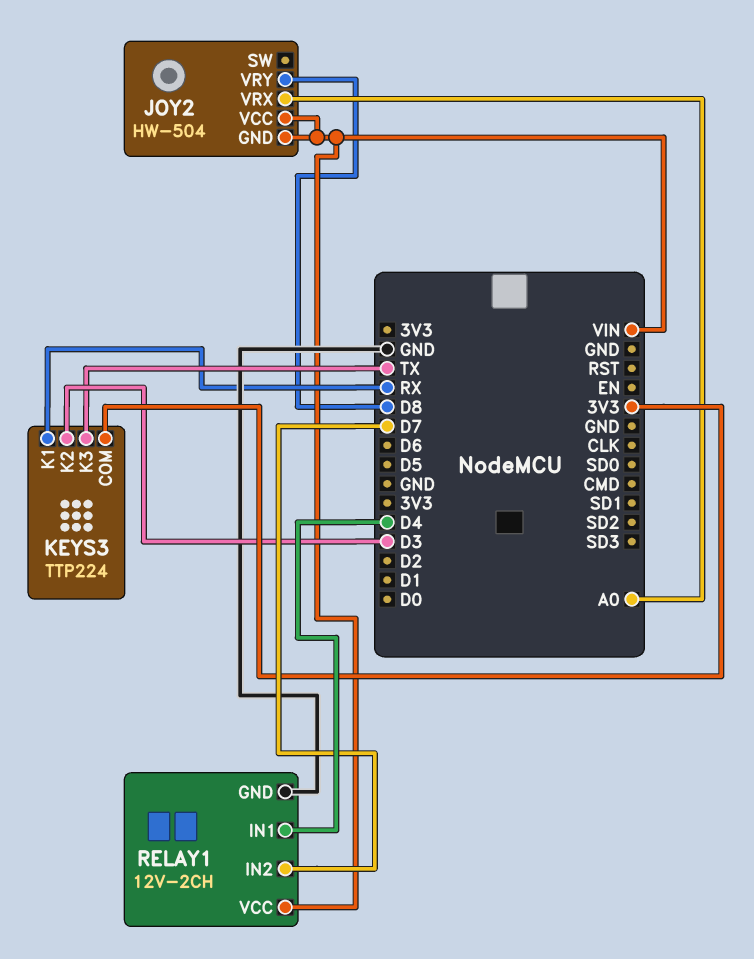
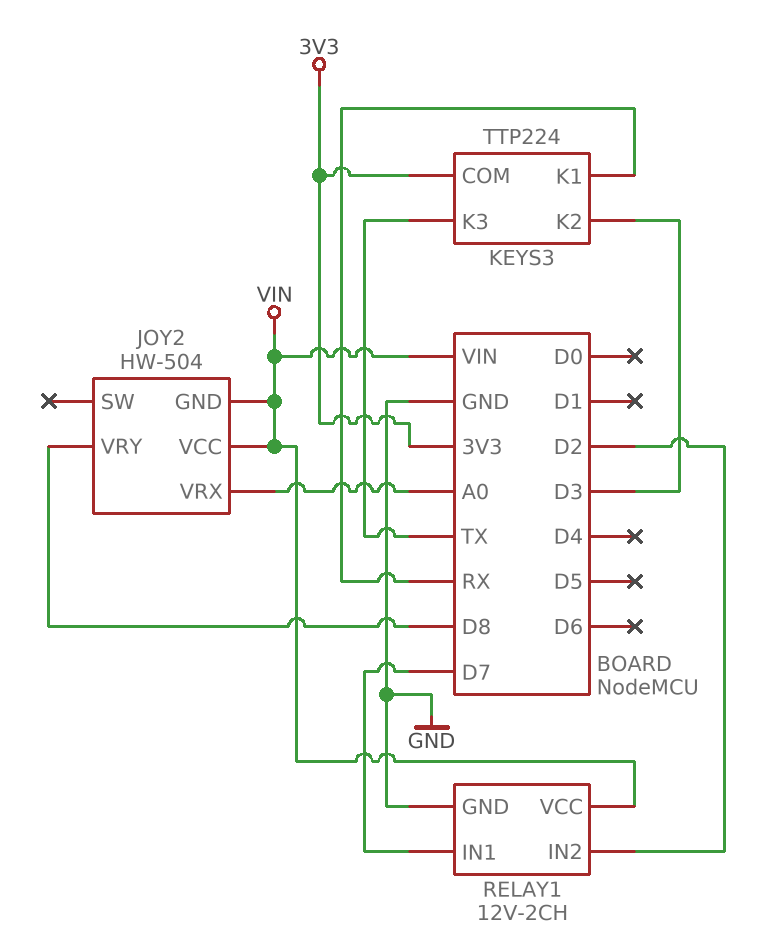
RELAY1 pin IN1: D4 -> D7
RELAY1 pin IN2: D7 -> D2

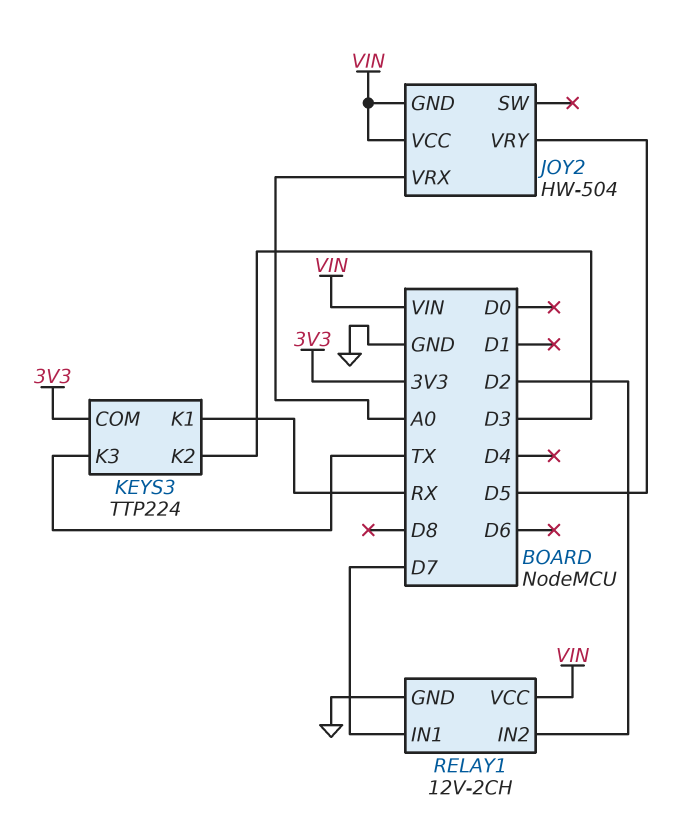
JOY2 pin VRY: D8 -> D5

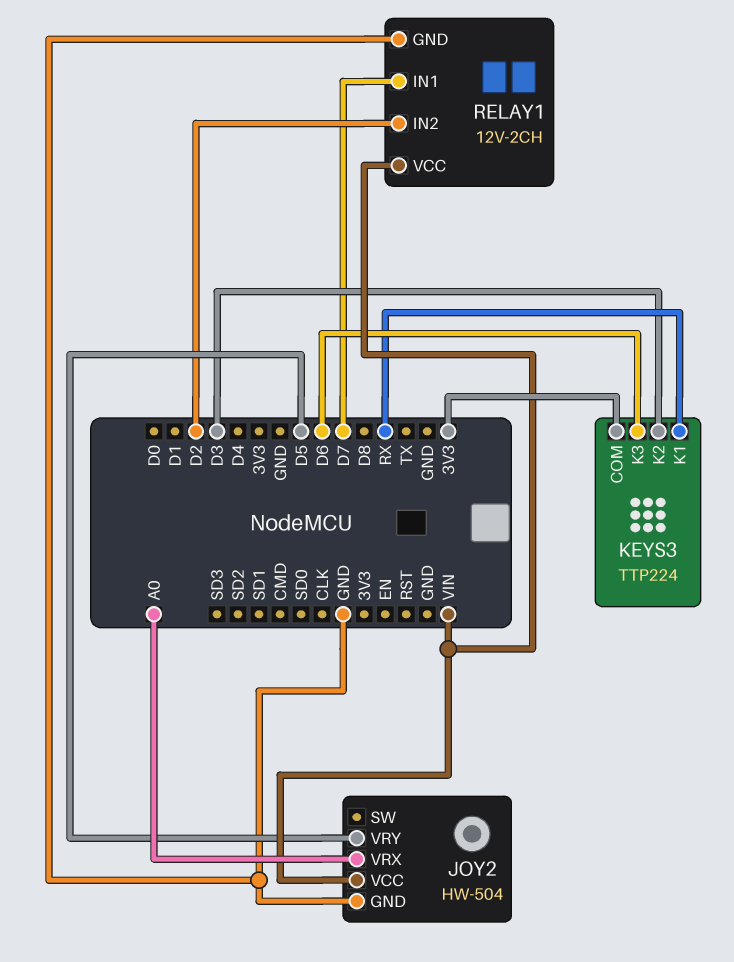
JOY2 pin GND: VIN -> GND
KEYS3 pin K3: TX -> D6

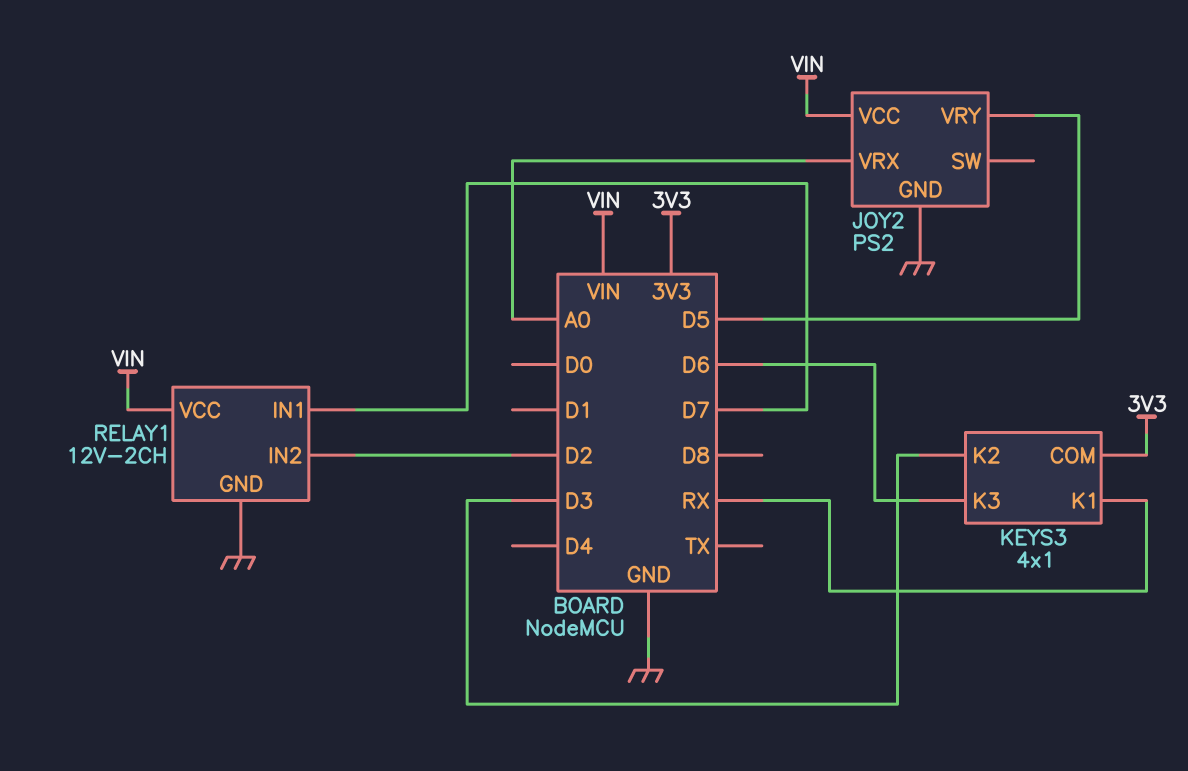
JOY2: HW-504 -> PS2
KEYS3: TTP224 -> 4x1

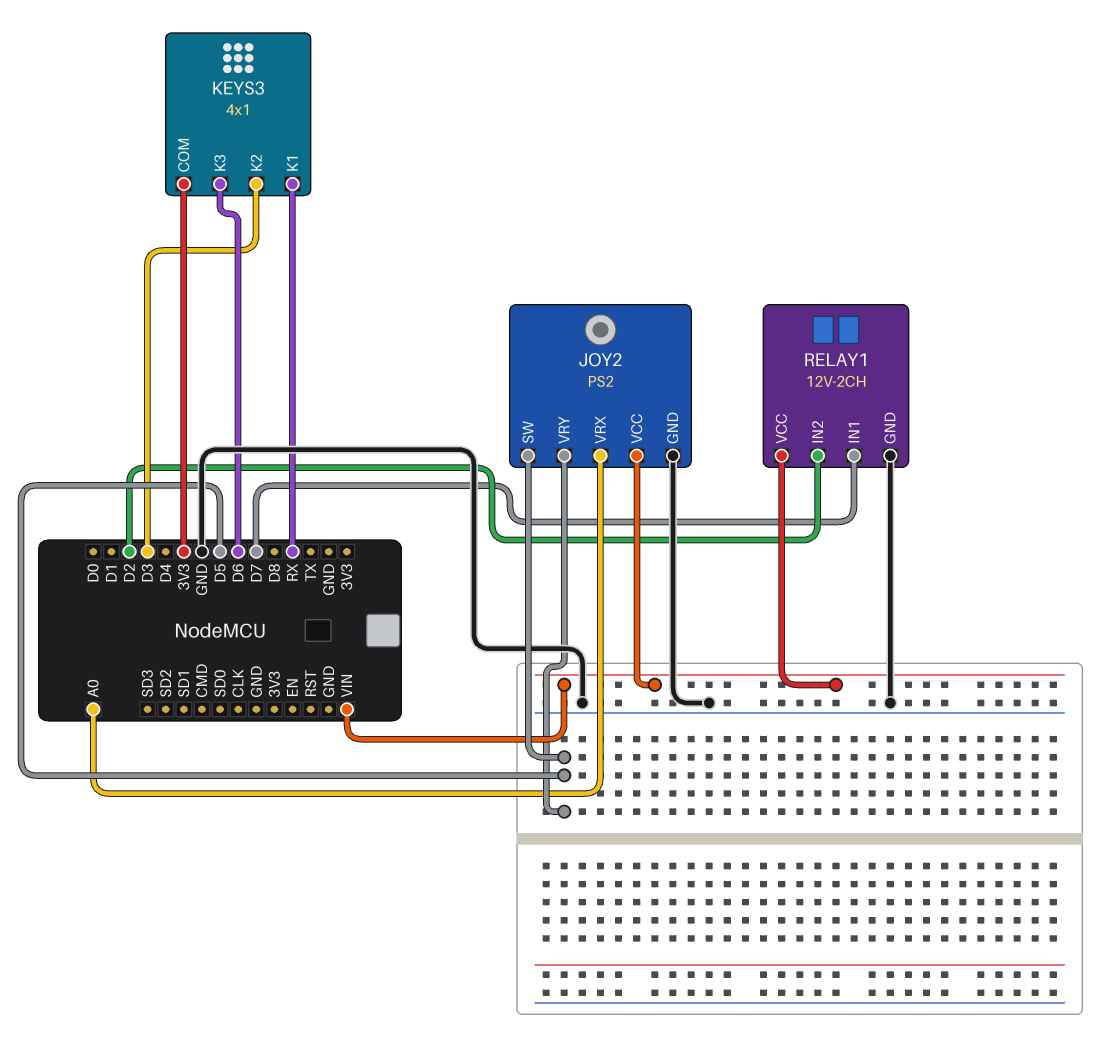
JOY2 pin SW: none -> D5

